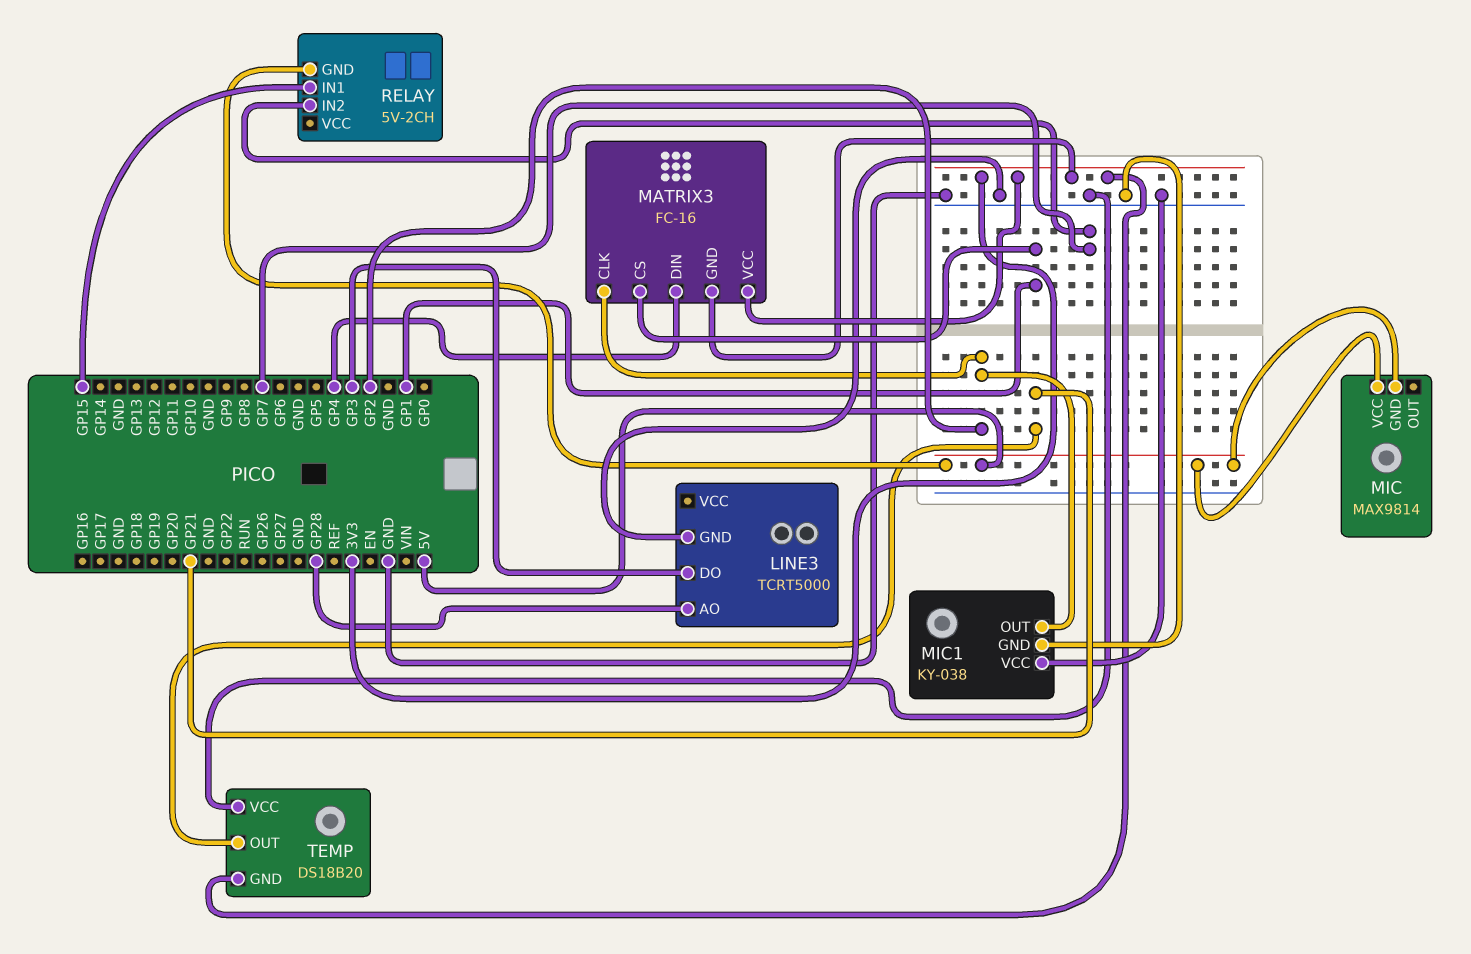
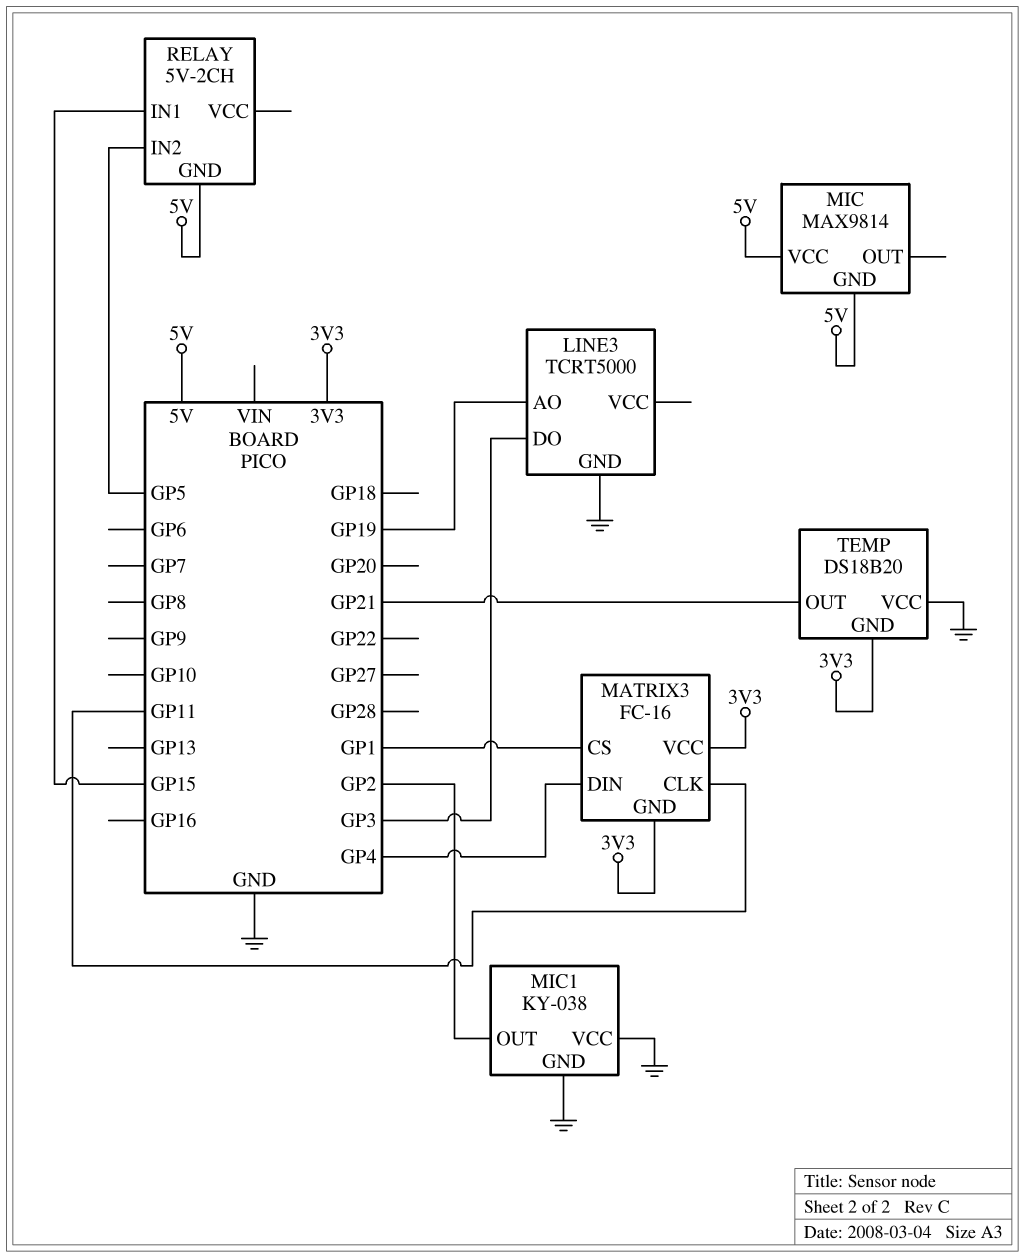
LINE3 pin AO: GP28 -> GP19
MATRIX3 pin CLK: GP2 -> GP11
RELAY pin IN2: GP7 -> GP5

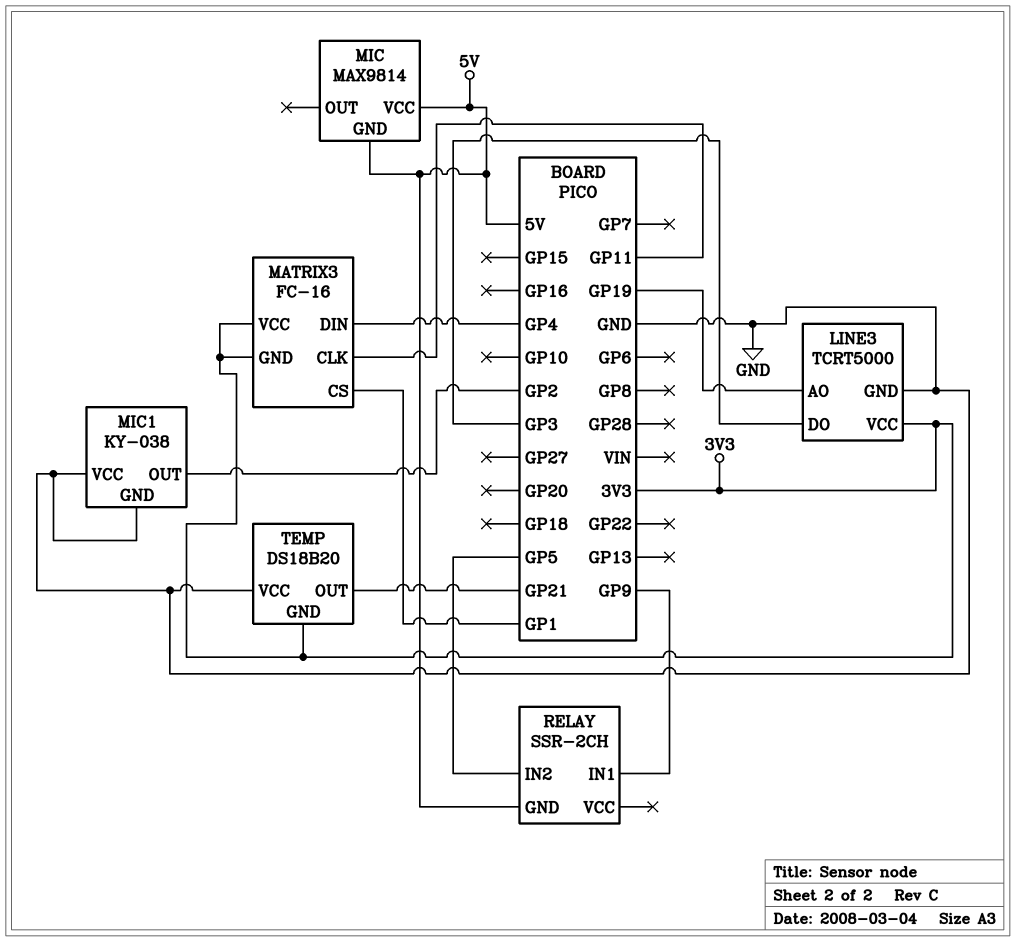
LINE3 pin VCC: none -> 3V3
RELAY: 5V-2CH -> SSR-2CH
RELAY pin IN1: GP15 -> GP9

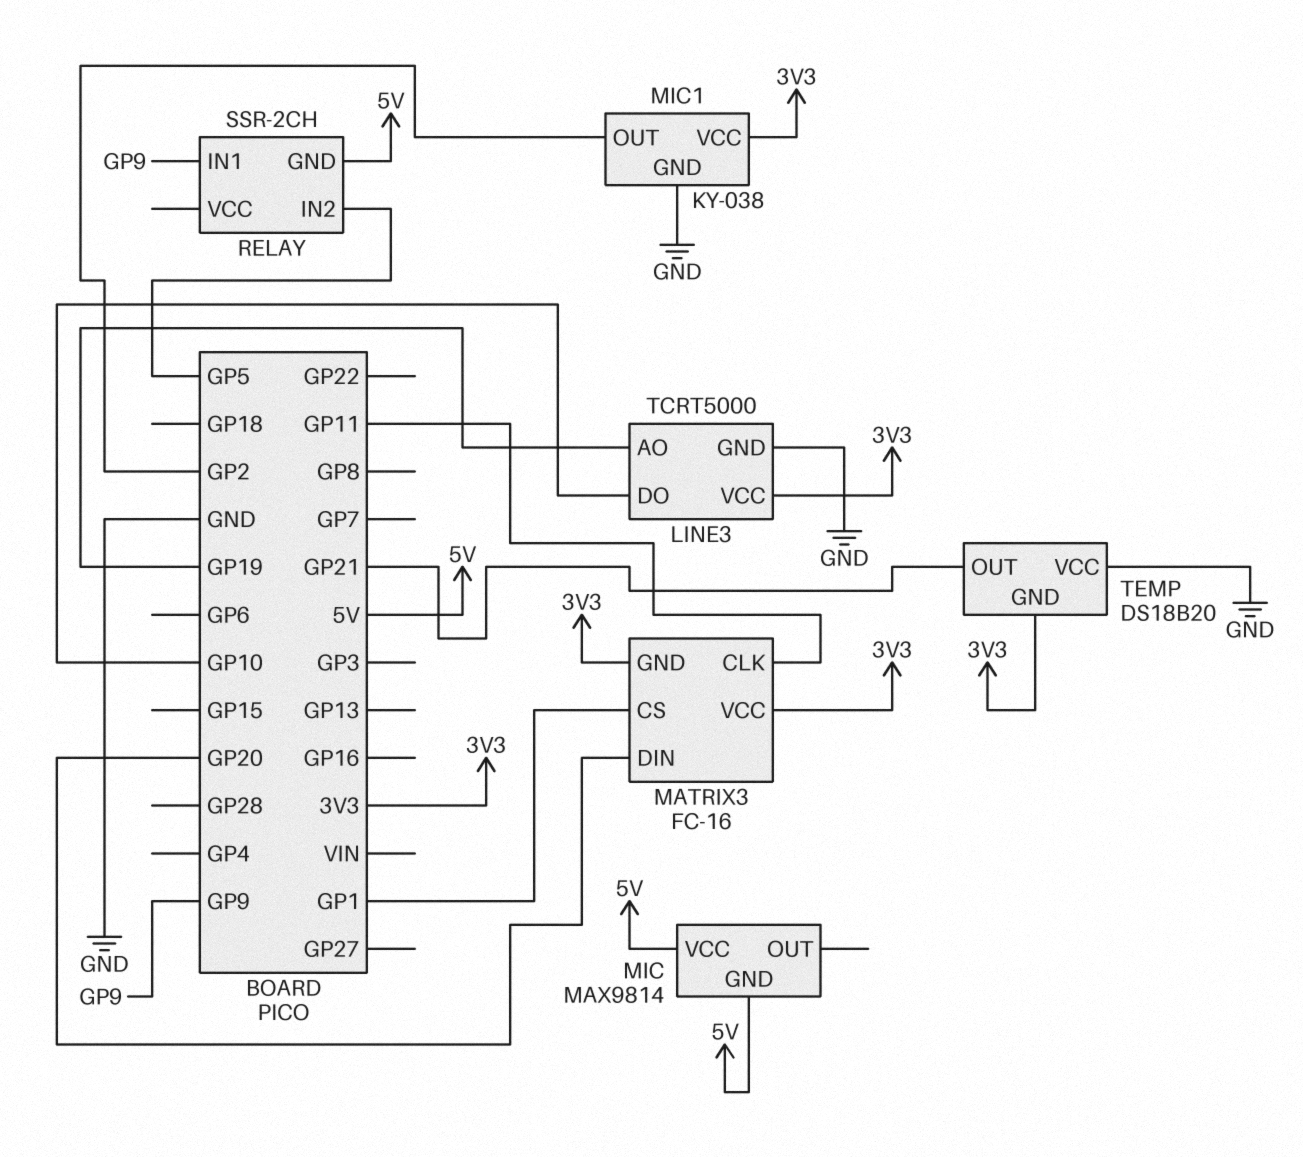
LINE3 pin DO: GP3 -> GP10
MATRIX3 pin DIN: GP4 -> GP20
MIC1 pin VCC: GND -> 3V3

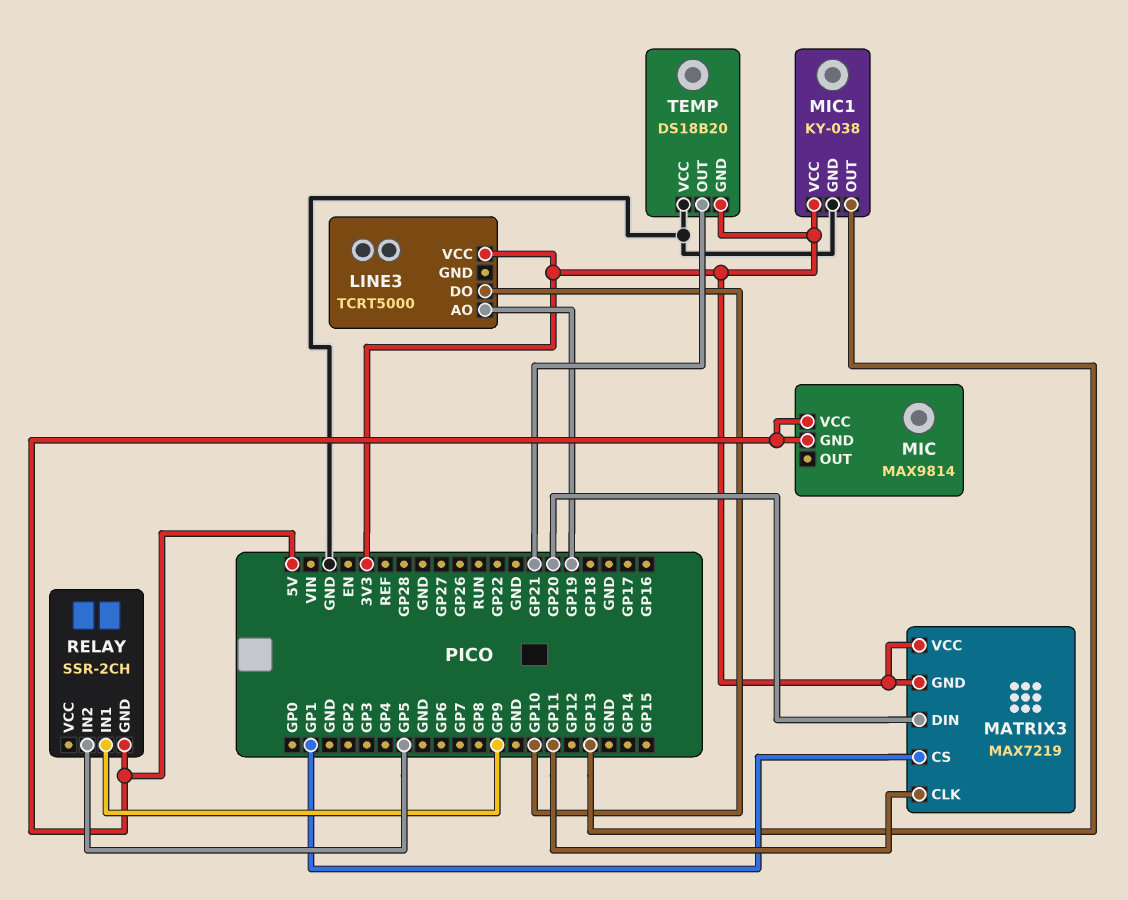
LINE3 pin GND: GND -> none
MATRIX3: FC-16 -> MAX7219
MIC1 pin OUT: GP2 -> GP13

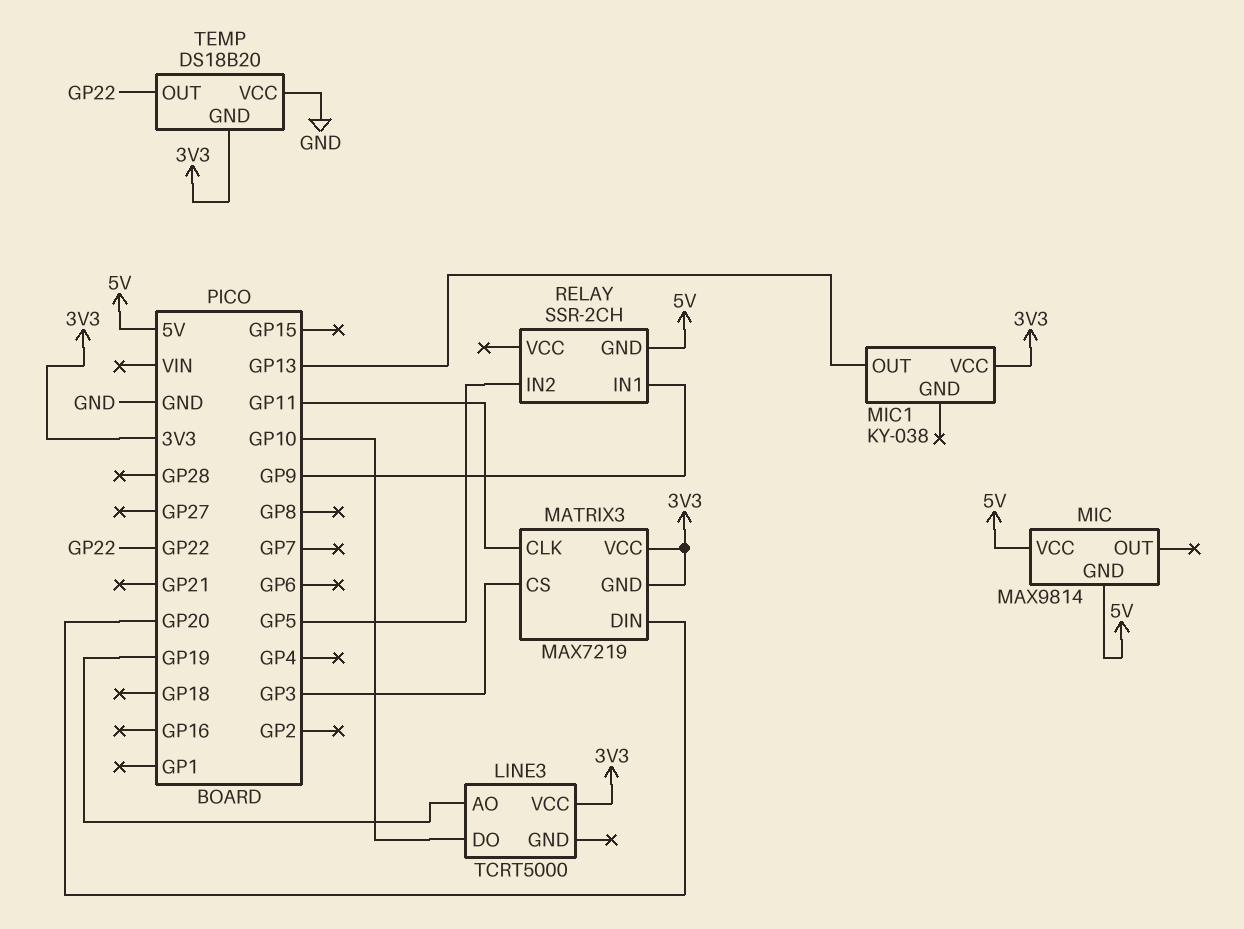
MATRIX3 pin CS: GP1 -> GP3
MIC1 pin GND: GND -> none
TEMP pin OUT: GP21 -> GP22

